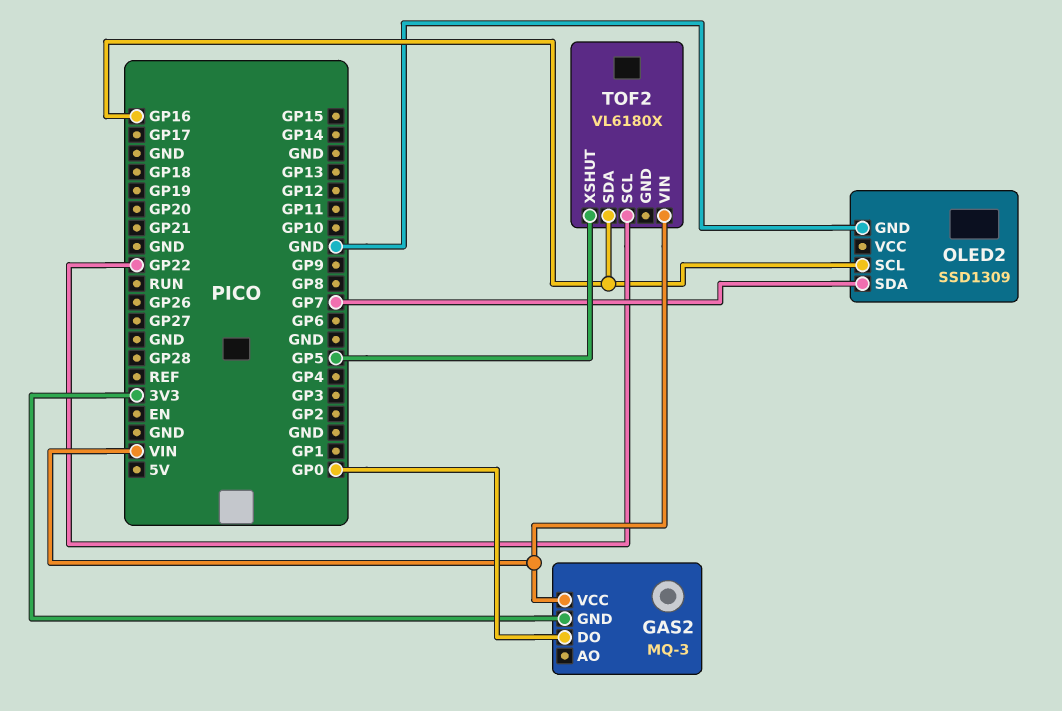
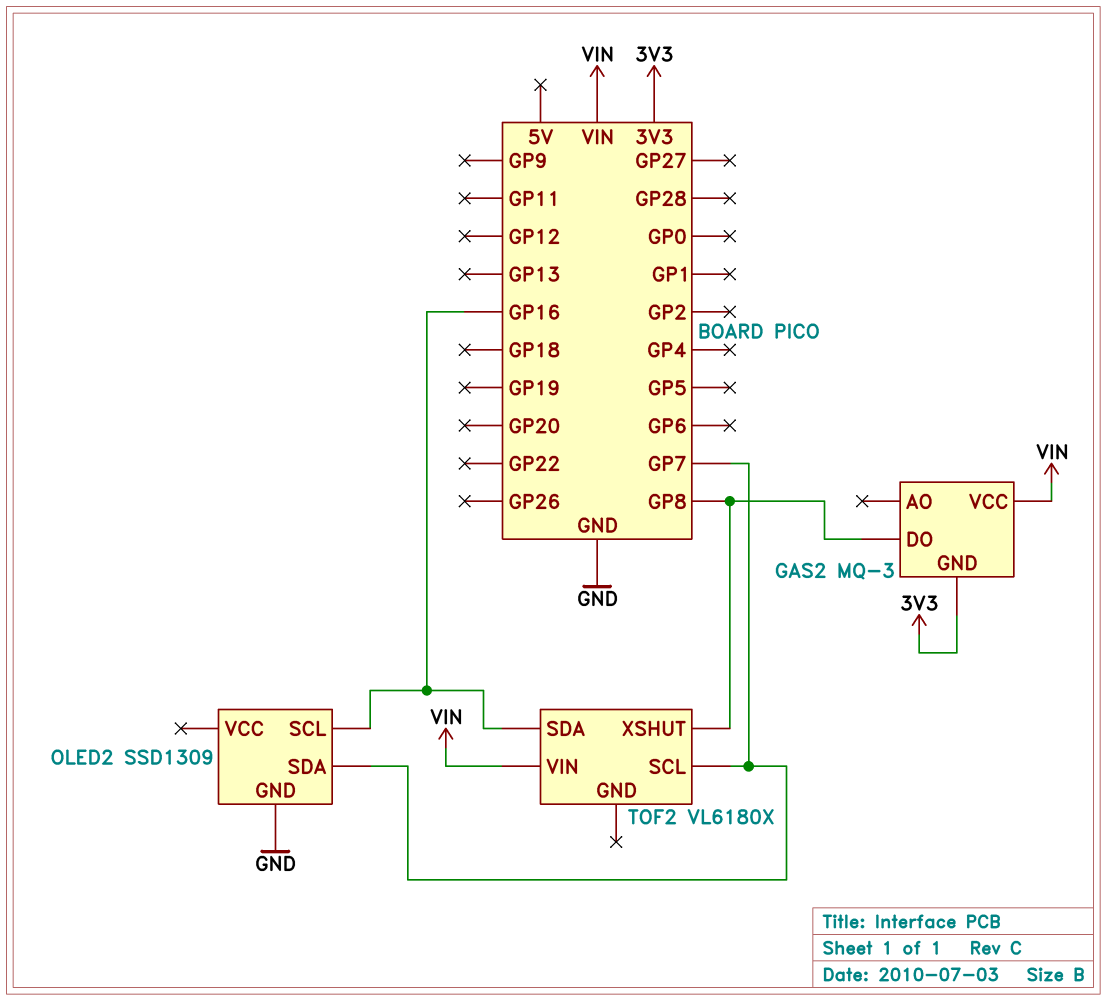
GAS2 pin DO: GP0 -> GP8
TOF2 pin SCL: GP22 -> GP7
TOF2 pin XSHUT: GP5 -> GP8

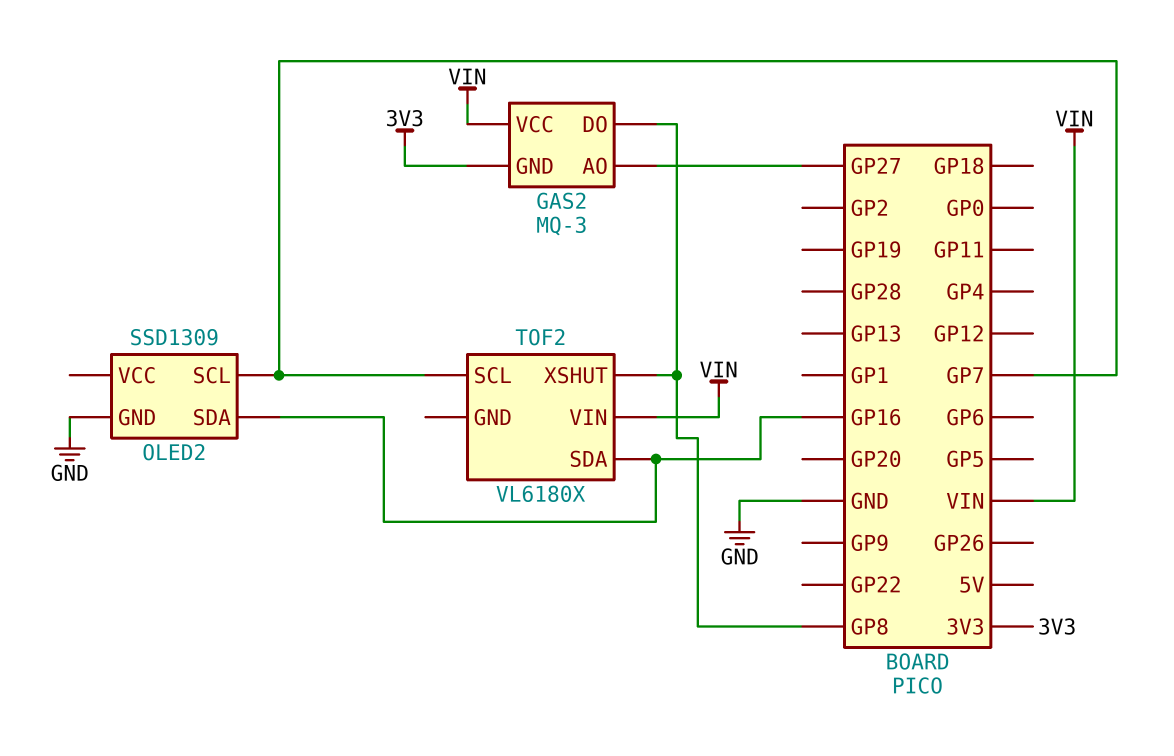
GAS2 pin AO: none -> GP27
OLED2 pin SCL: GP16 -> GP7
OLED2 pin SDA: GP7 -> GP16

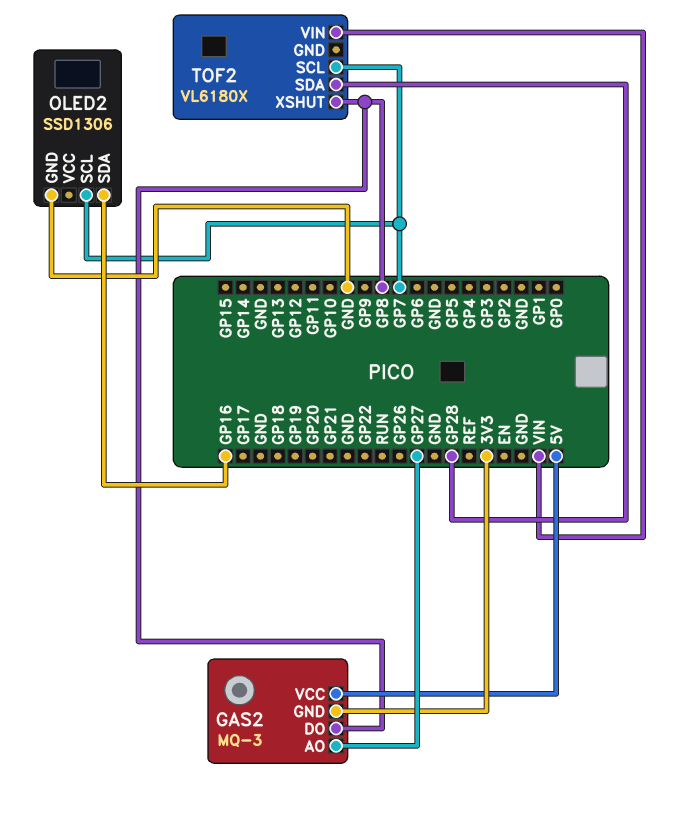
GAS2 pin VCC: VIN -> 5V
OLED2: SSD1309 -> SSD1306
TOF2 pin SDA: GP16 -> GP28

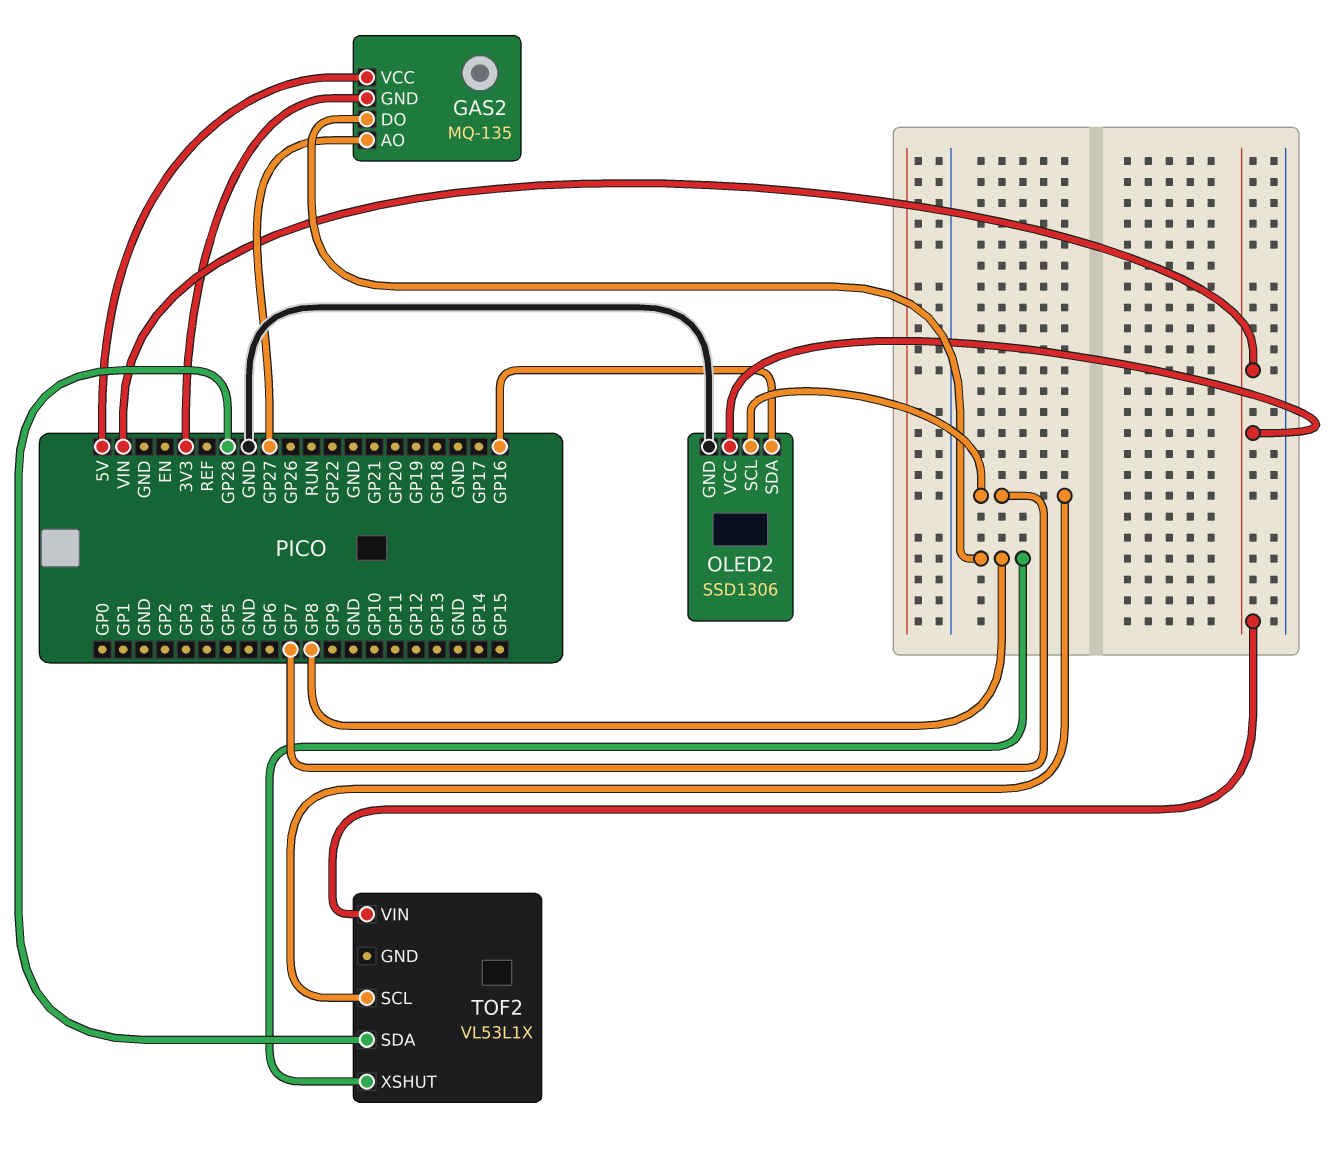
GAS2: MQ-3 -> MQ-135
OLED2 pin VCC: none -> VIN
TOF2: VL6180X -> VL53L1X

